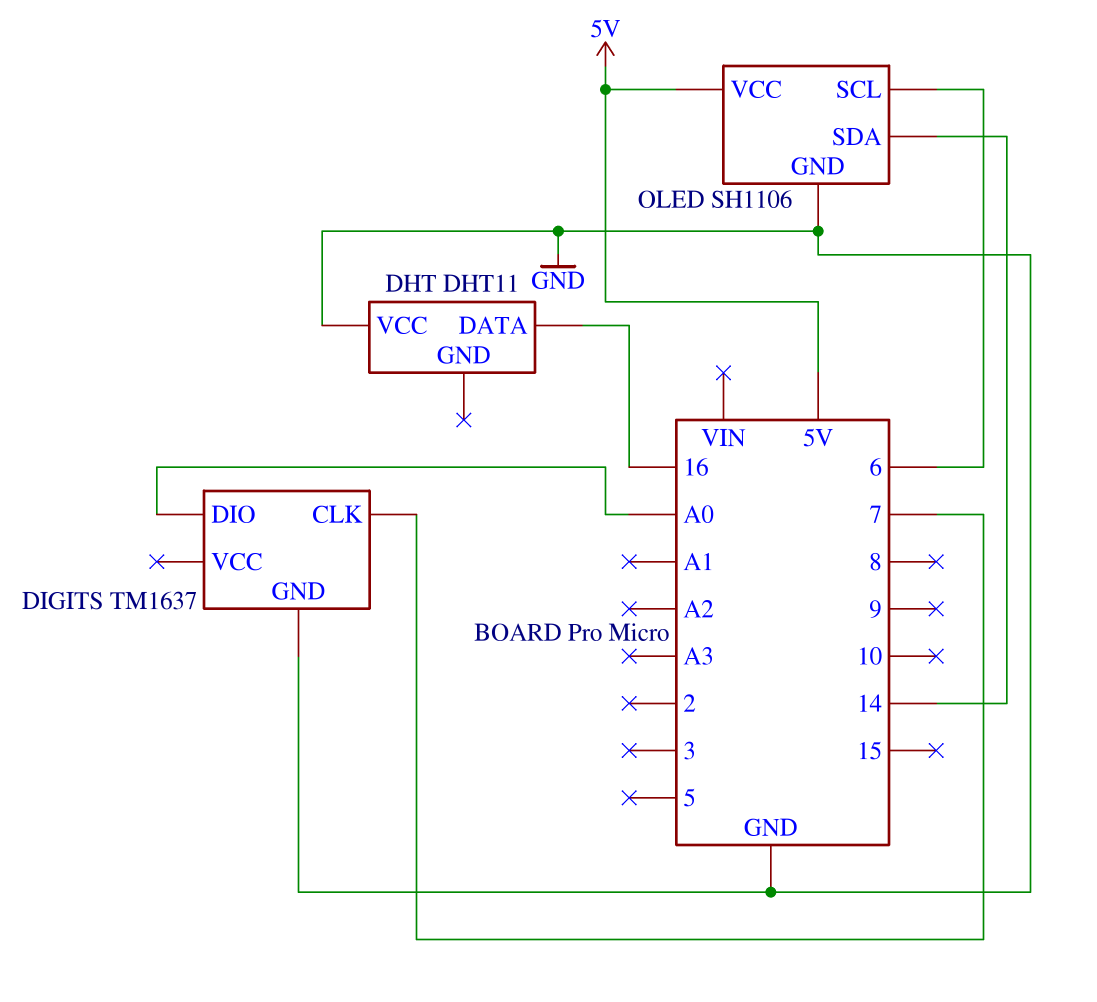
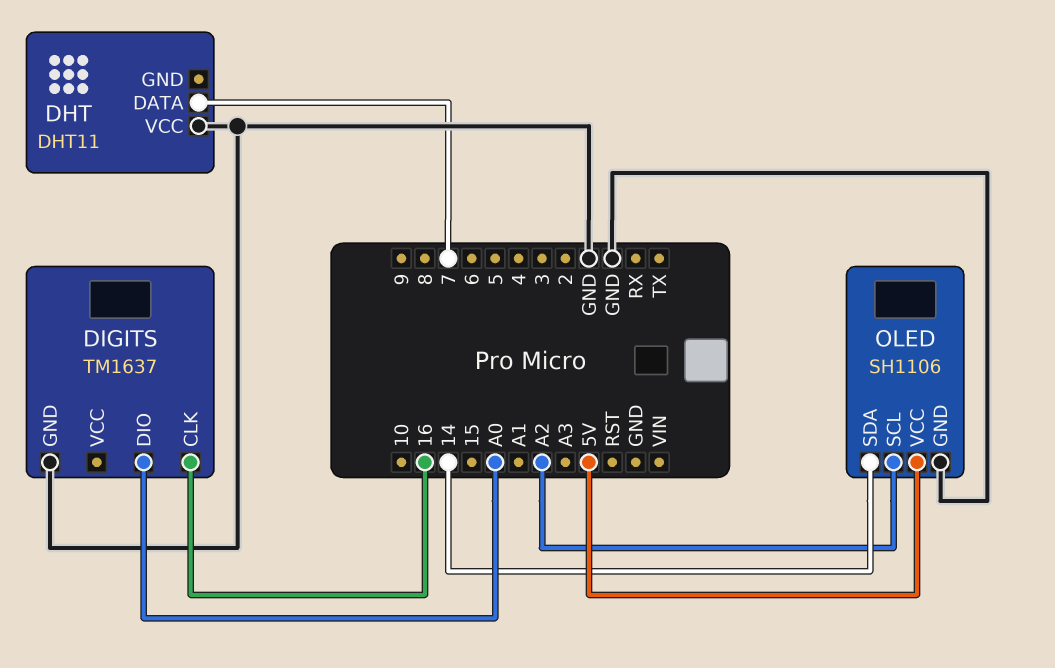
DHT pin DATA: 16 -> 7
DIGITS pin CLK: 7 -> 16
OLED pin SCL: 6 -> A2

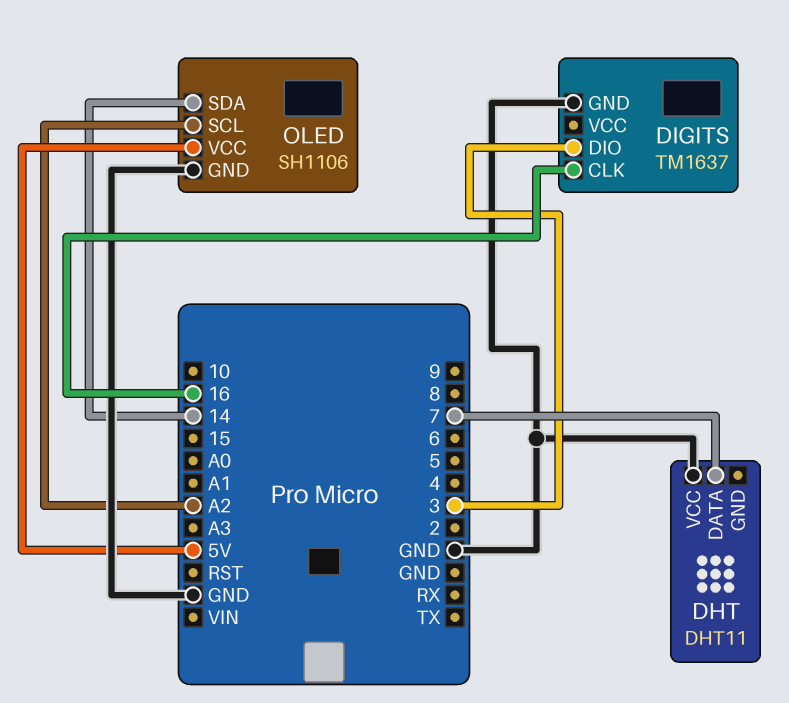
DIGITS pin DIO: A0 -> 3

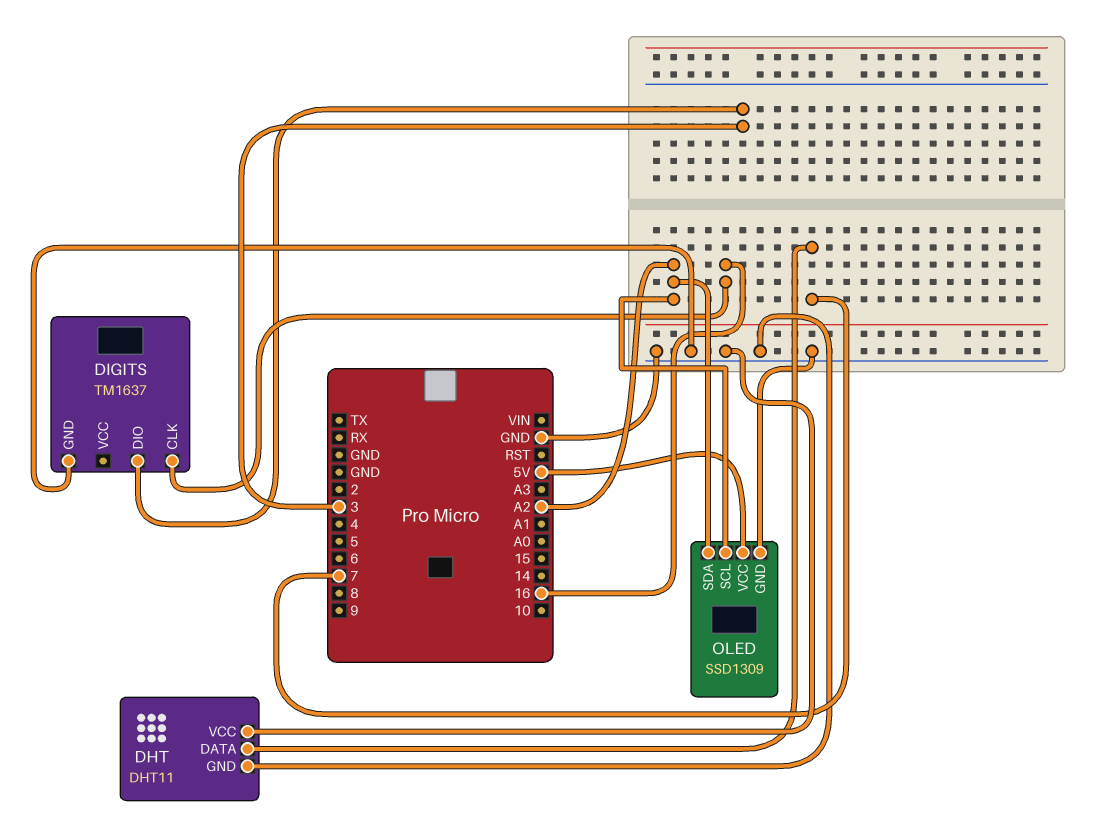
DHT pin GND: none -> GND
OLED: SH1106 -> SSD1309
OLED pin SDA: 14 -> A2

